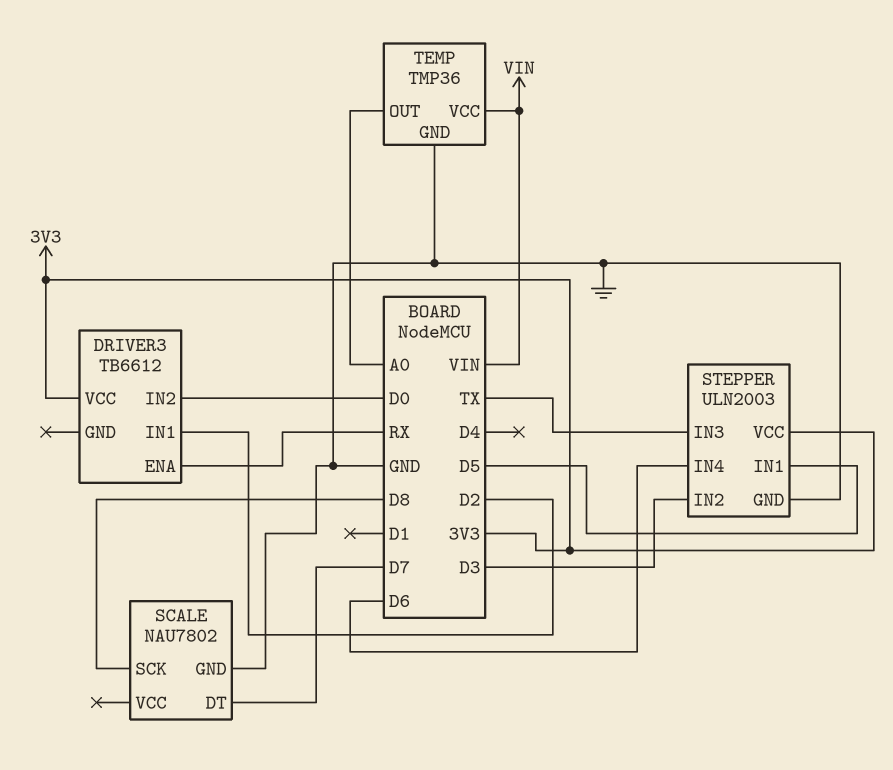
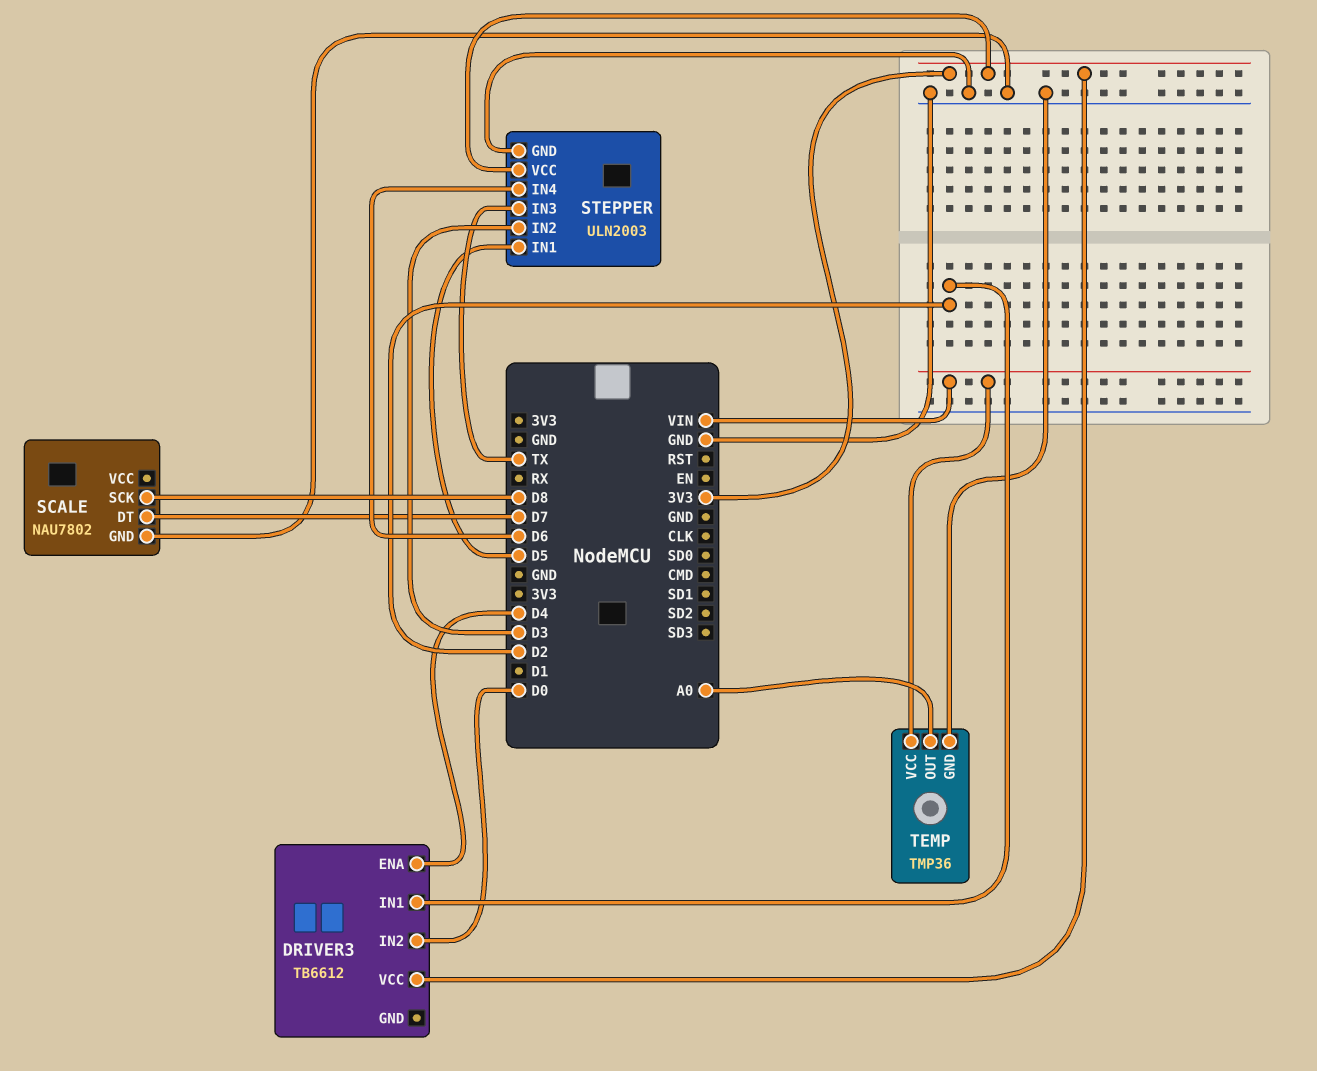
DRIVER3 pin ENA: RX -> D4

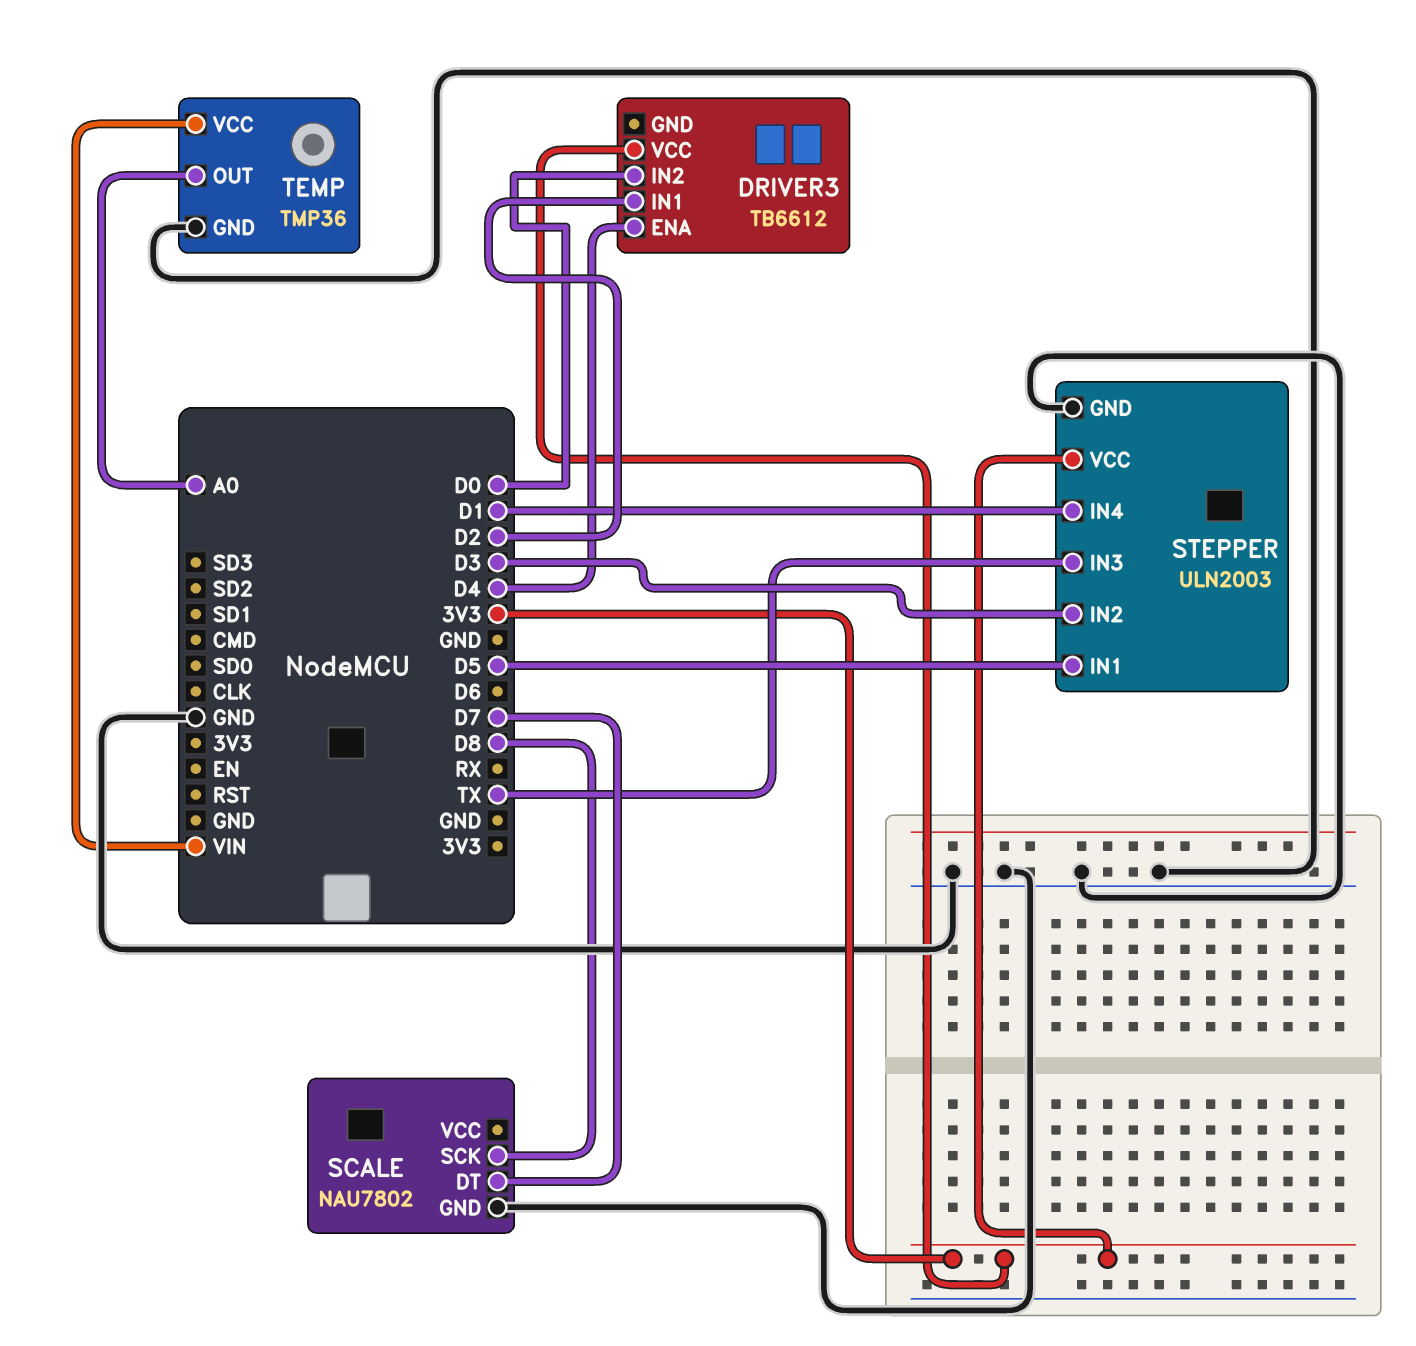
STEPPER pin IN4: D6 -> D1

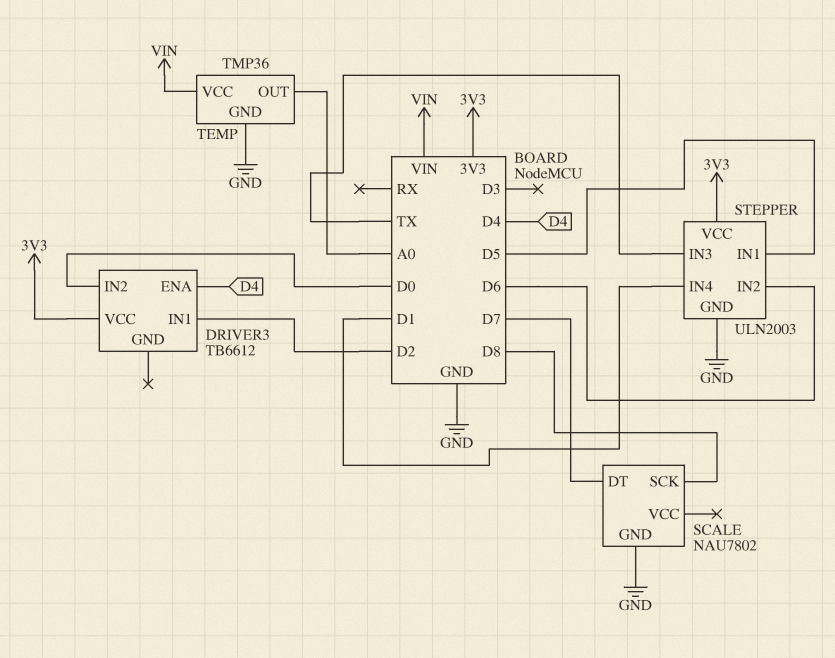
STEPPER pin IN2: D3 -> D6

